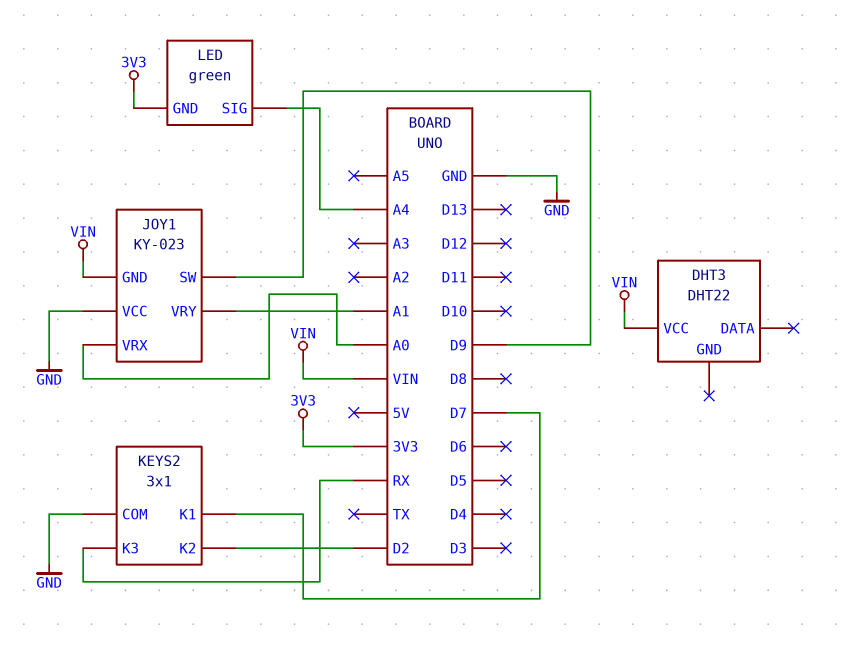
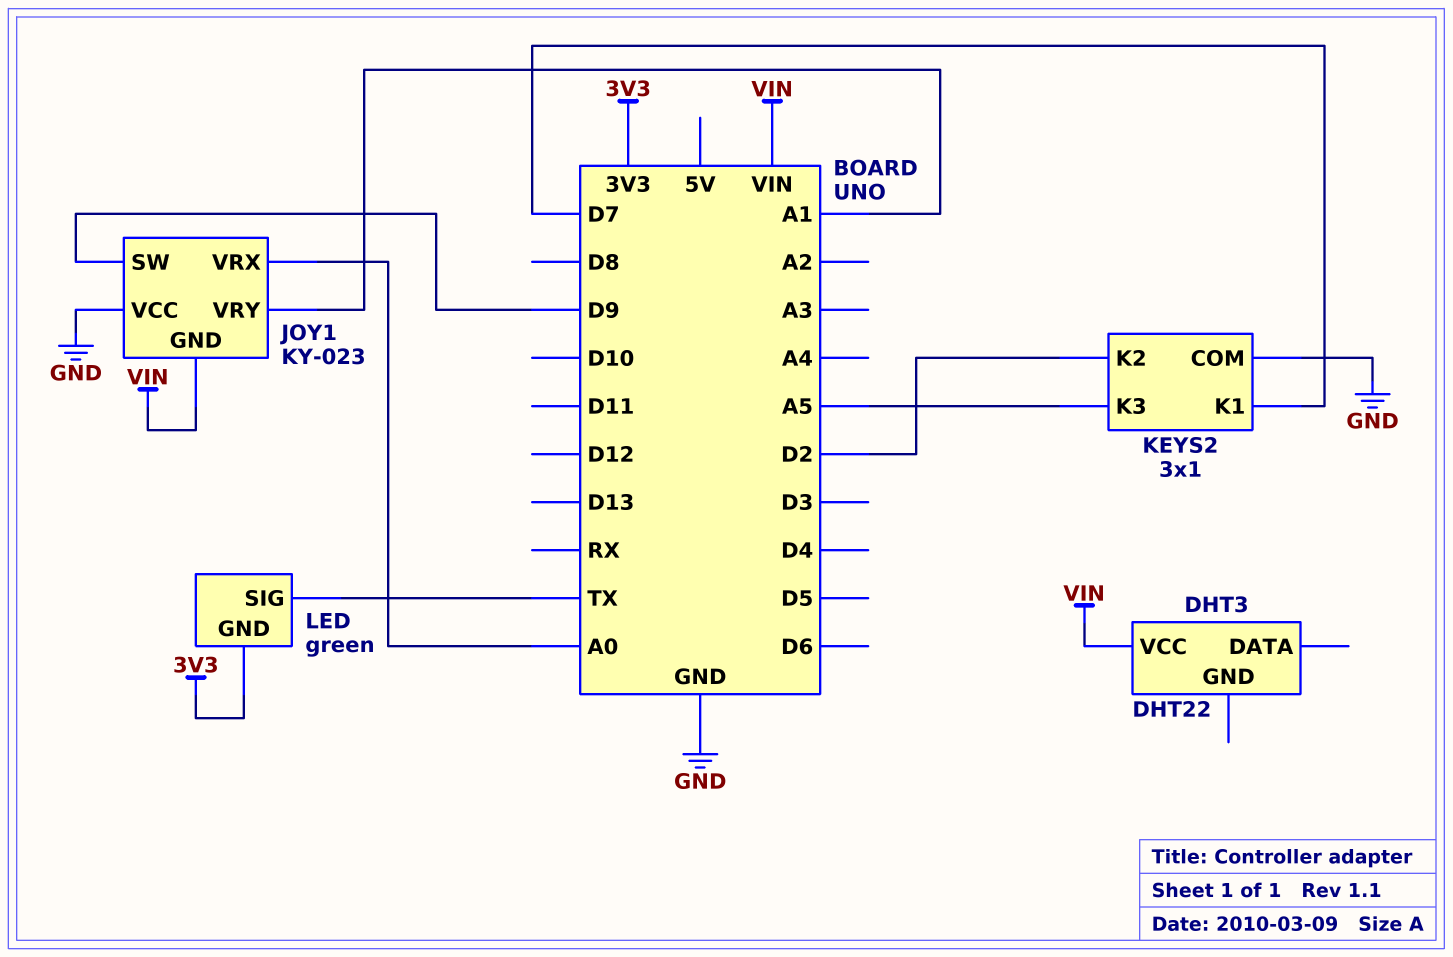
KEYS2 pin K3: RX -> A5
LED pin SIG: A4 -> TX

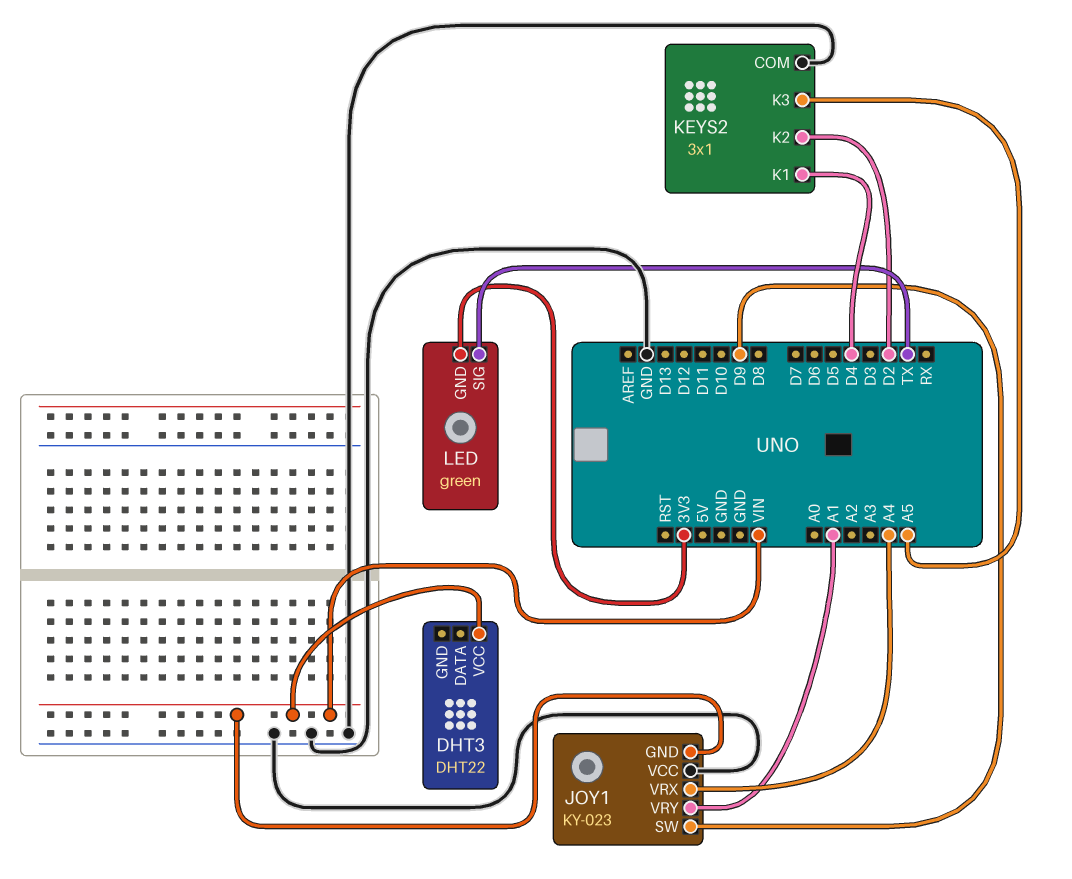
JOY1 pin VRX: A0 -> A4
KEYS2 pin K1: D7 -> D4

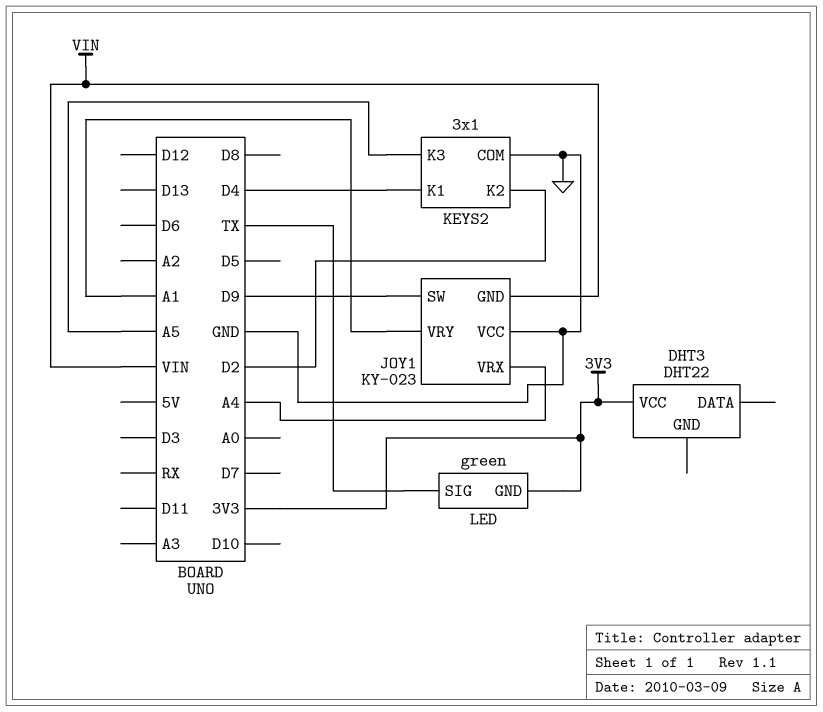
DHT3 pin VCC: VIN -> 3V3

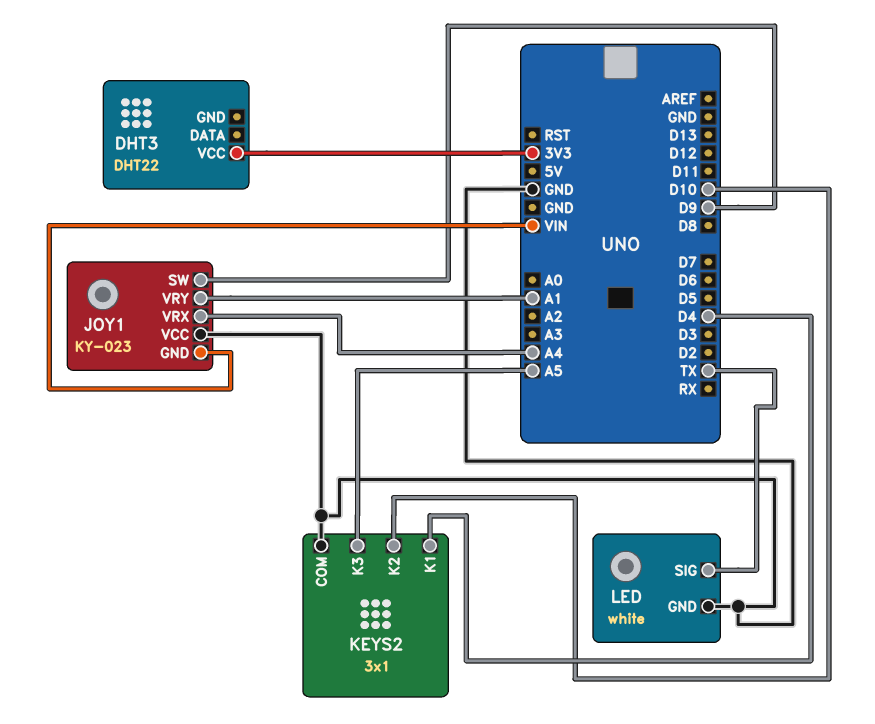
KEYS2 pin K2: D2 -> D10
LED: green -> white
LED pin GND: 3V3 -> GND

